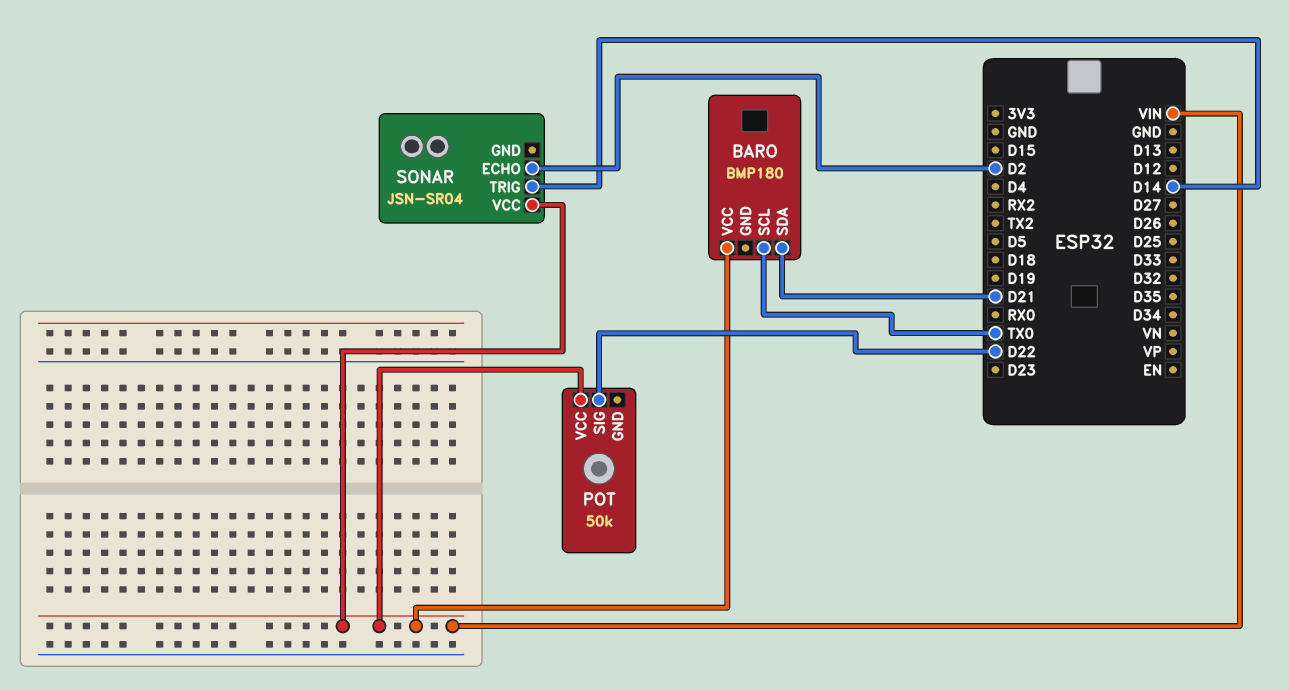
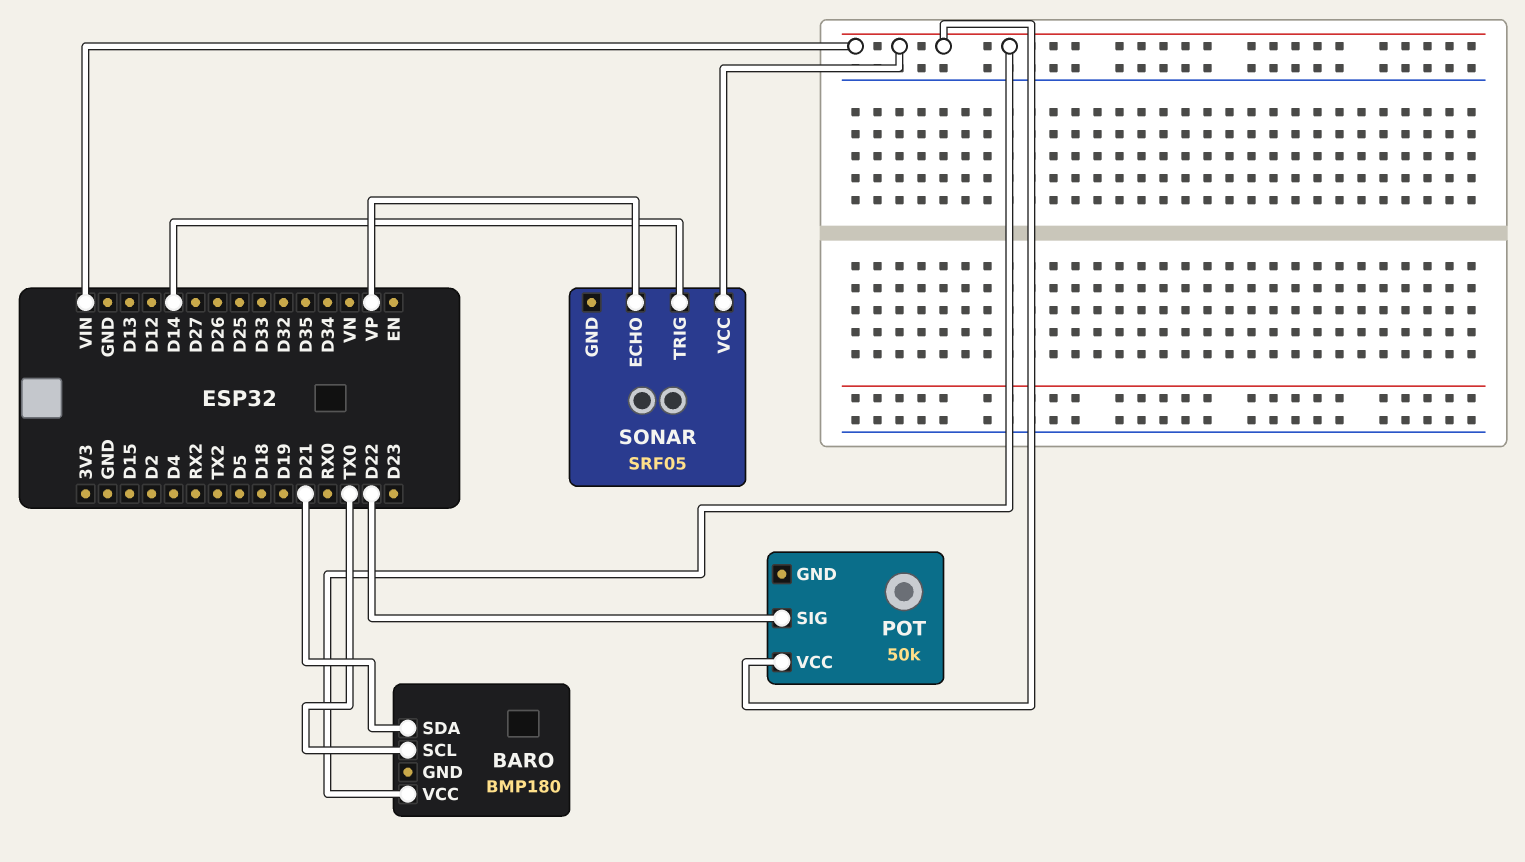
SONAR: JSN-SR04 -> SRF05
SONAR pin ECHO: D2 -> VP

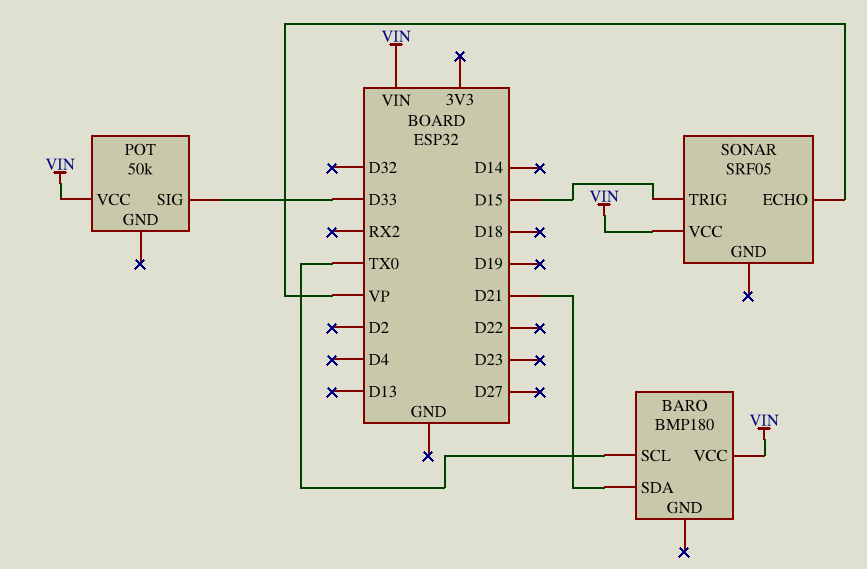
POT pin SIG: D22 -> D33
SONAR pin TRIG: D14 -> D15

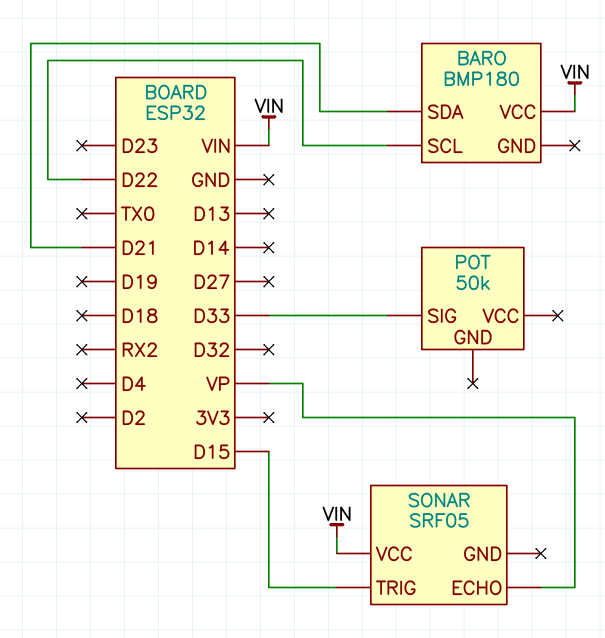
BARO pin SCL: TX0 -> D22
POT pin VCC: VIN -> none

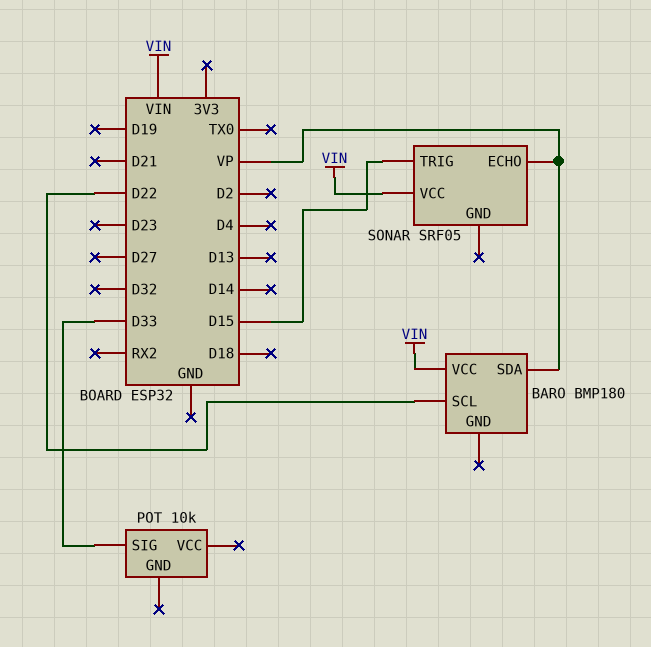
BARO pin SDA: D21 -> VP
POT: 50k -> 10k

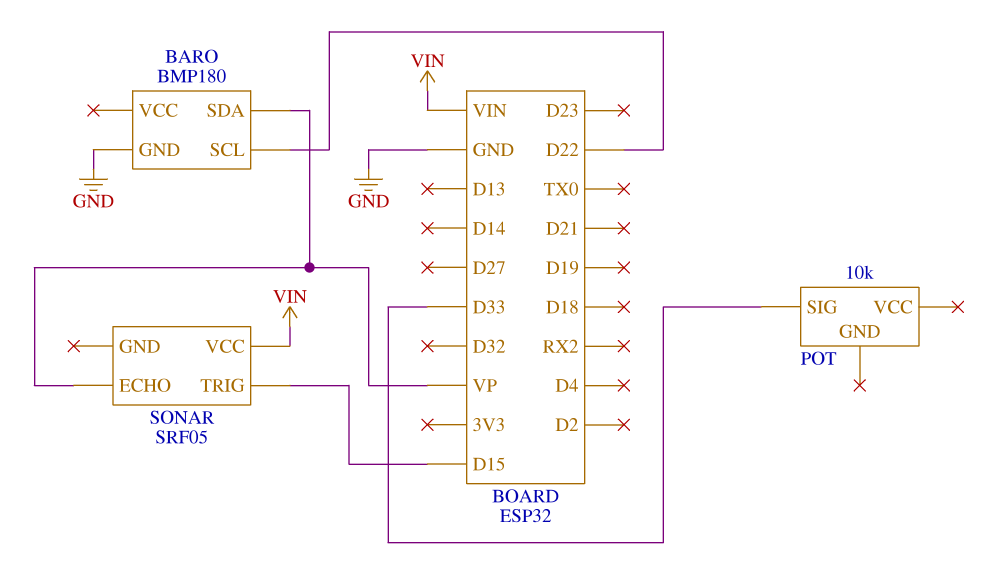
BARO pin GND: none -> GND
BARO pin VCC: VIN -> none

